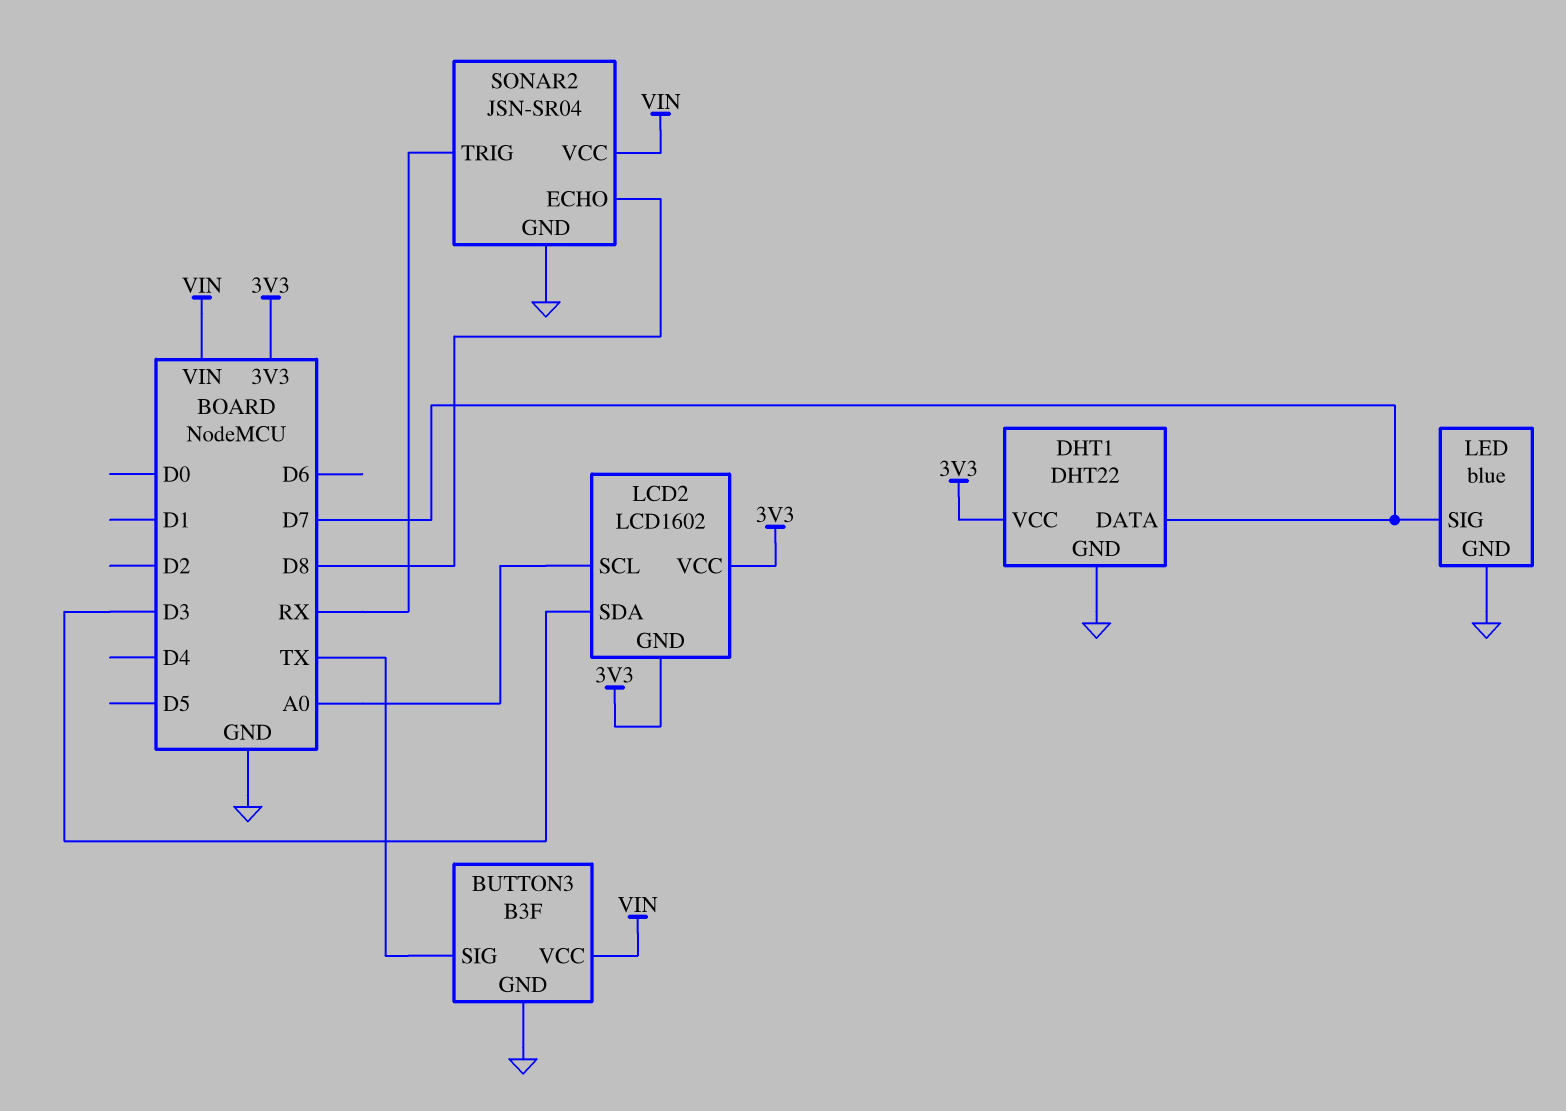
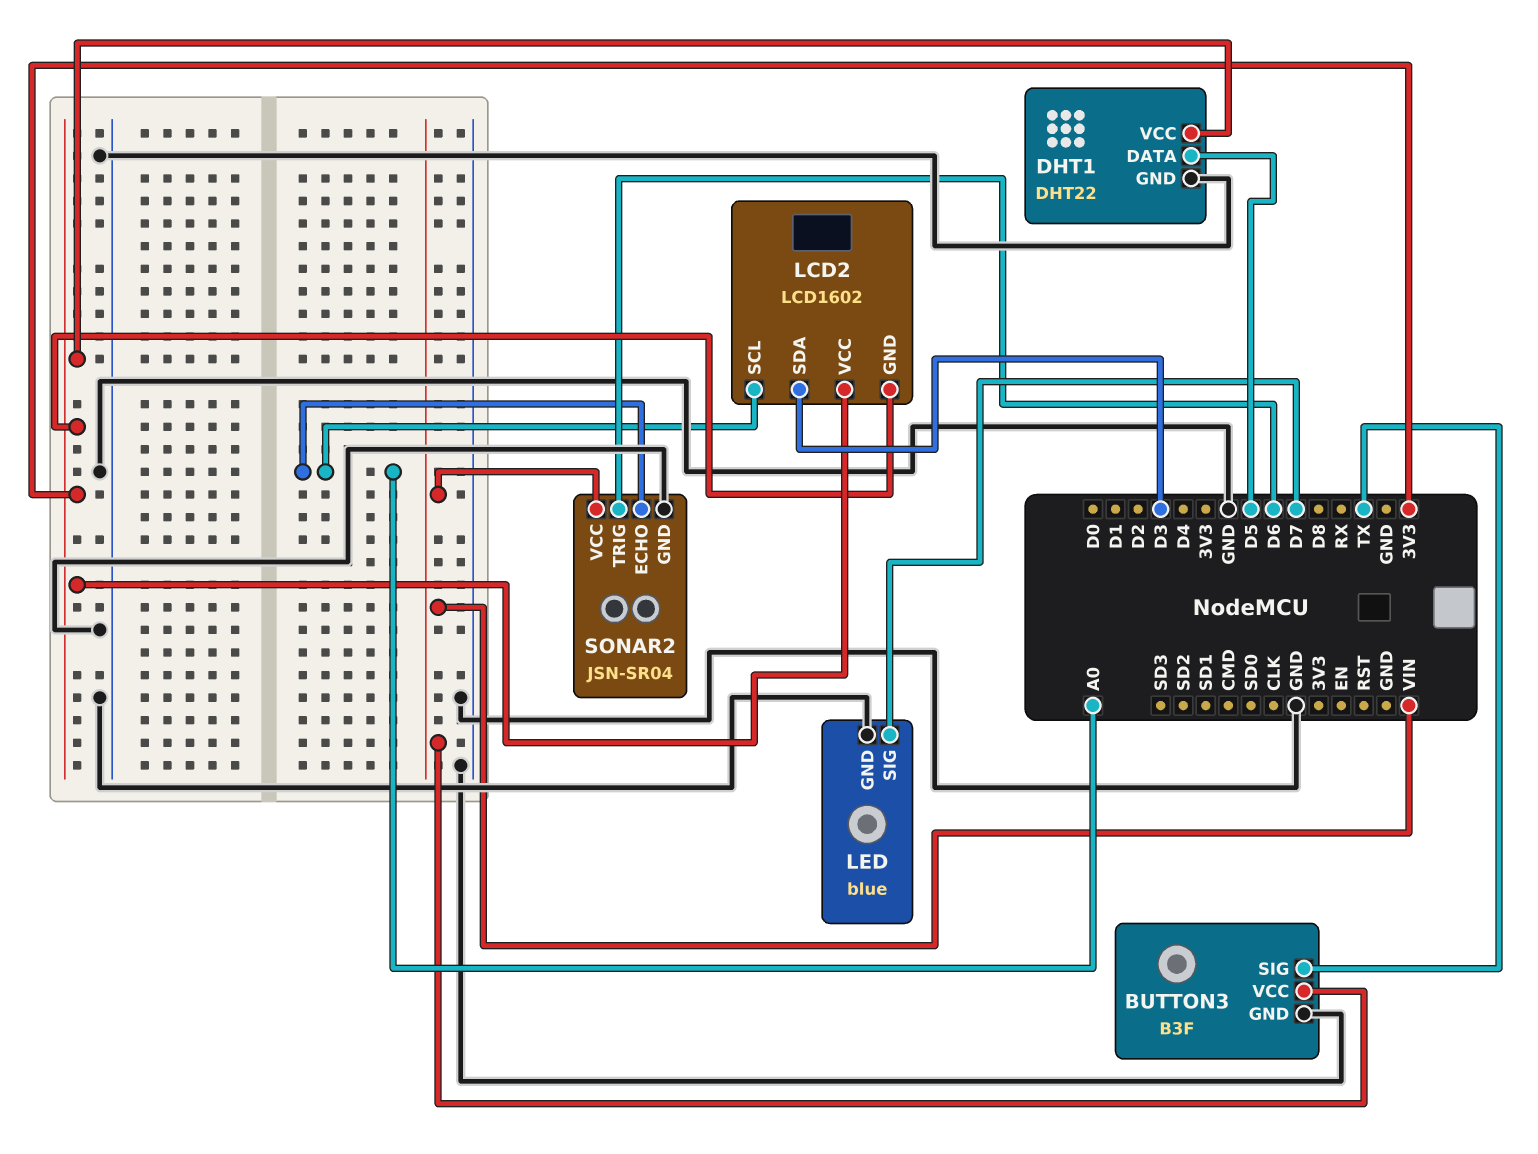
DHT1 pin DATA: D7 -> D5
SONAR2 pin ECHO: D8 -> A0
SONAR2 pin TRIG: RX -> D6

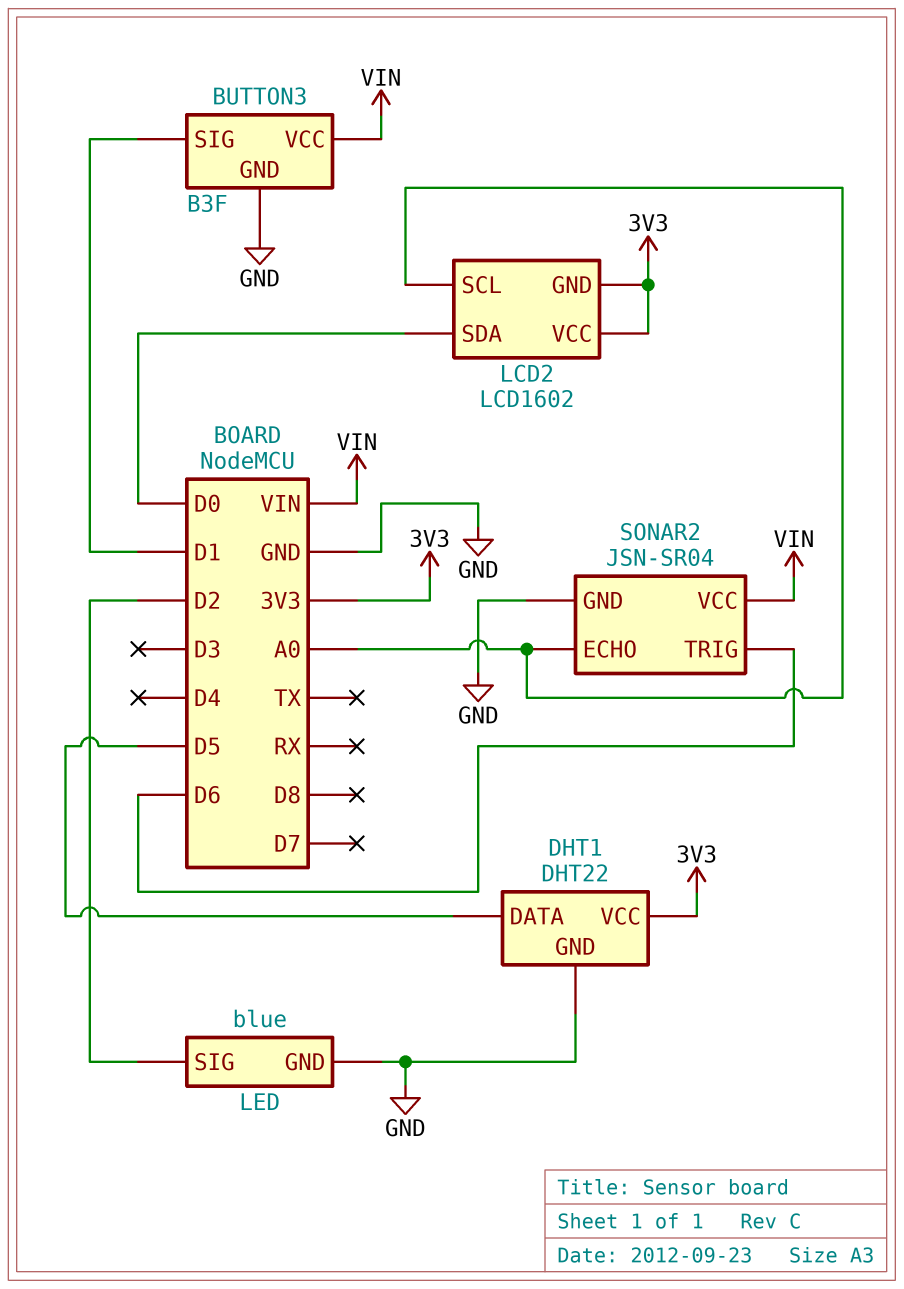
BUTTON3 pin SIG: TX -> D1
LCD2 pin SDA: D3 -> D0
LED pin SIG: D7 -> D2

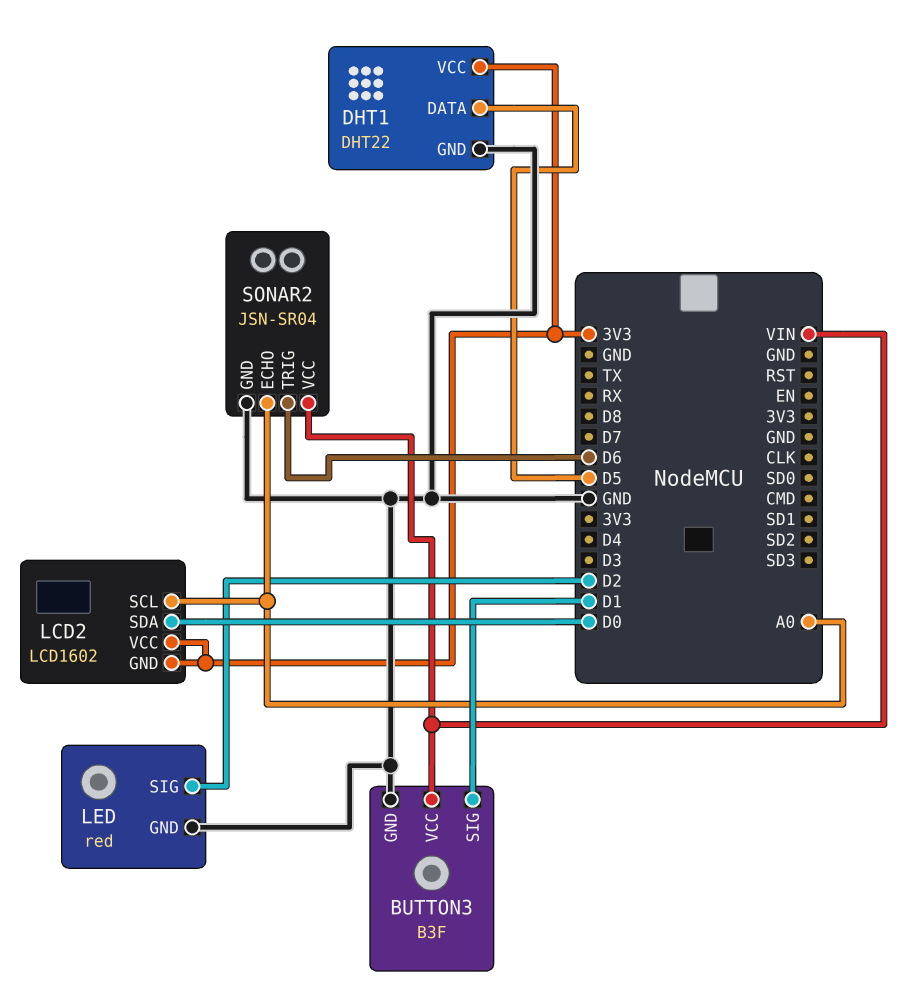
LED: blue -> red

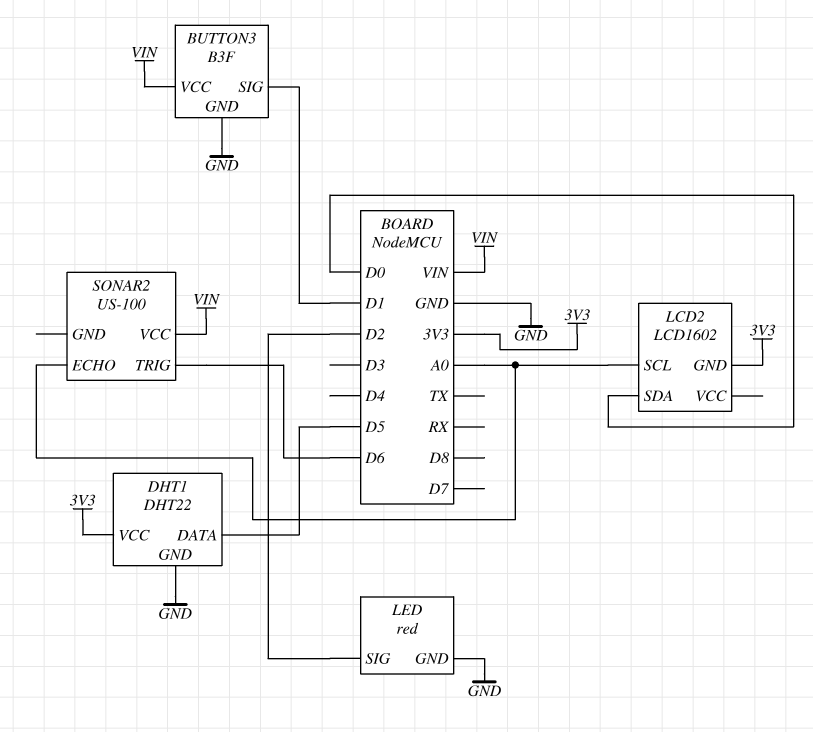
LCD2 pin VCC: 3V3 -> none
SONAR2: JSN-SR04 -> US-100
SONAR2 pin GND: GND -> none

